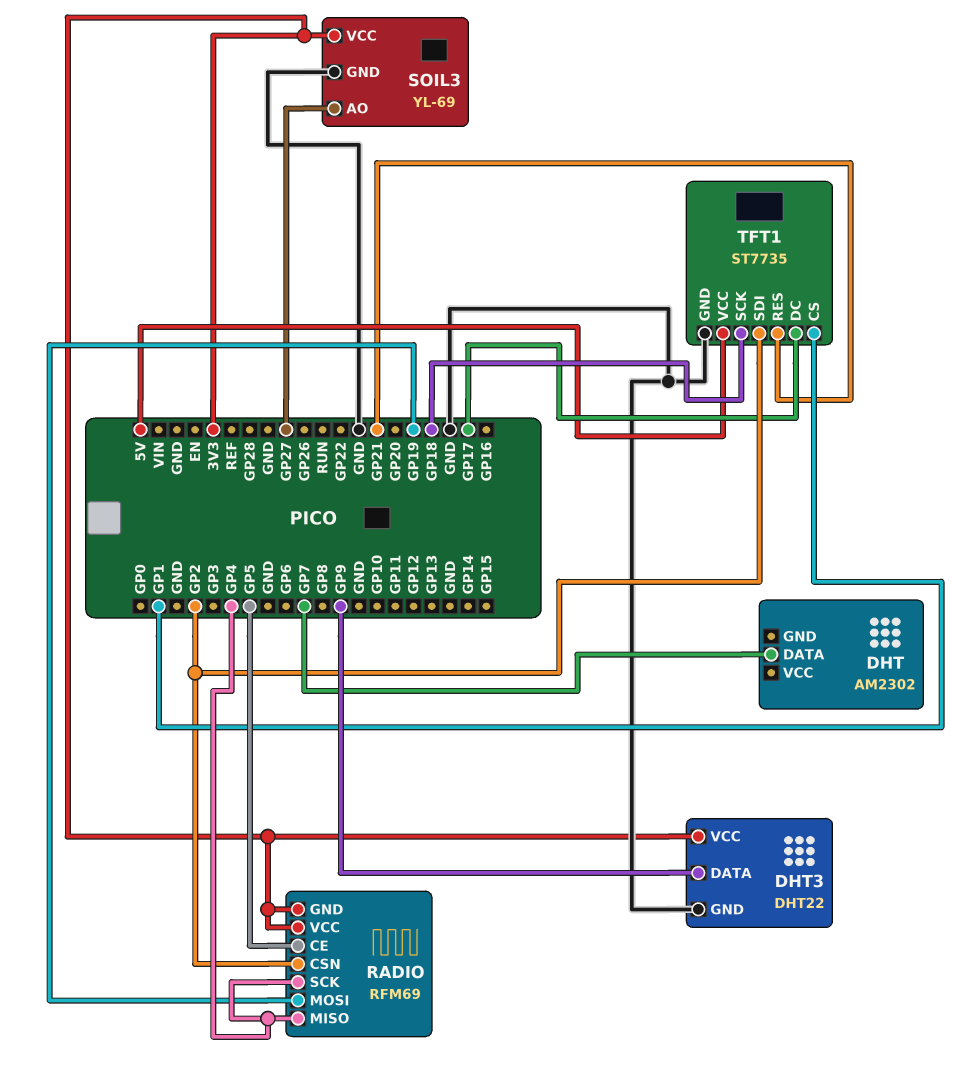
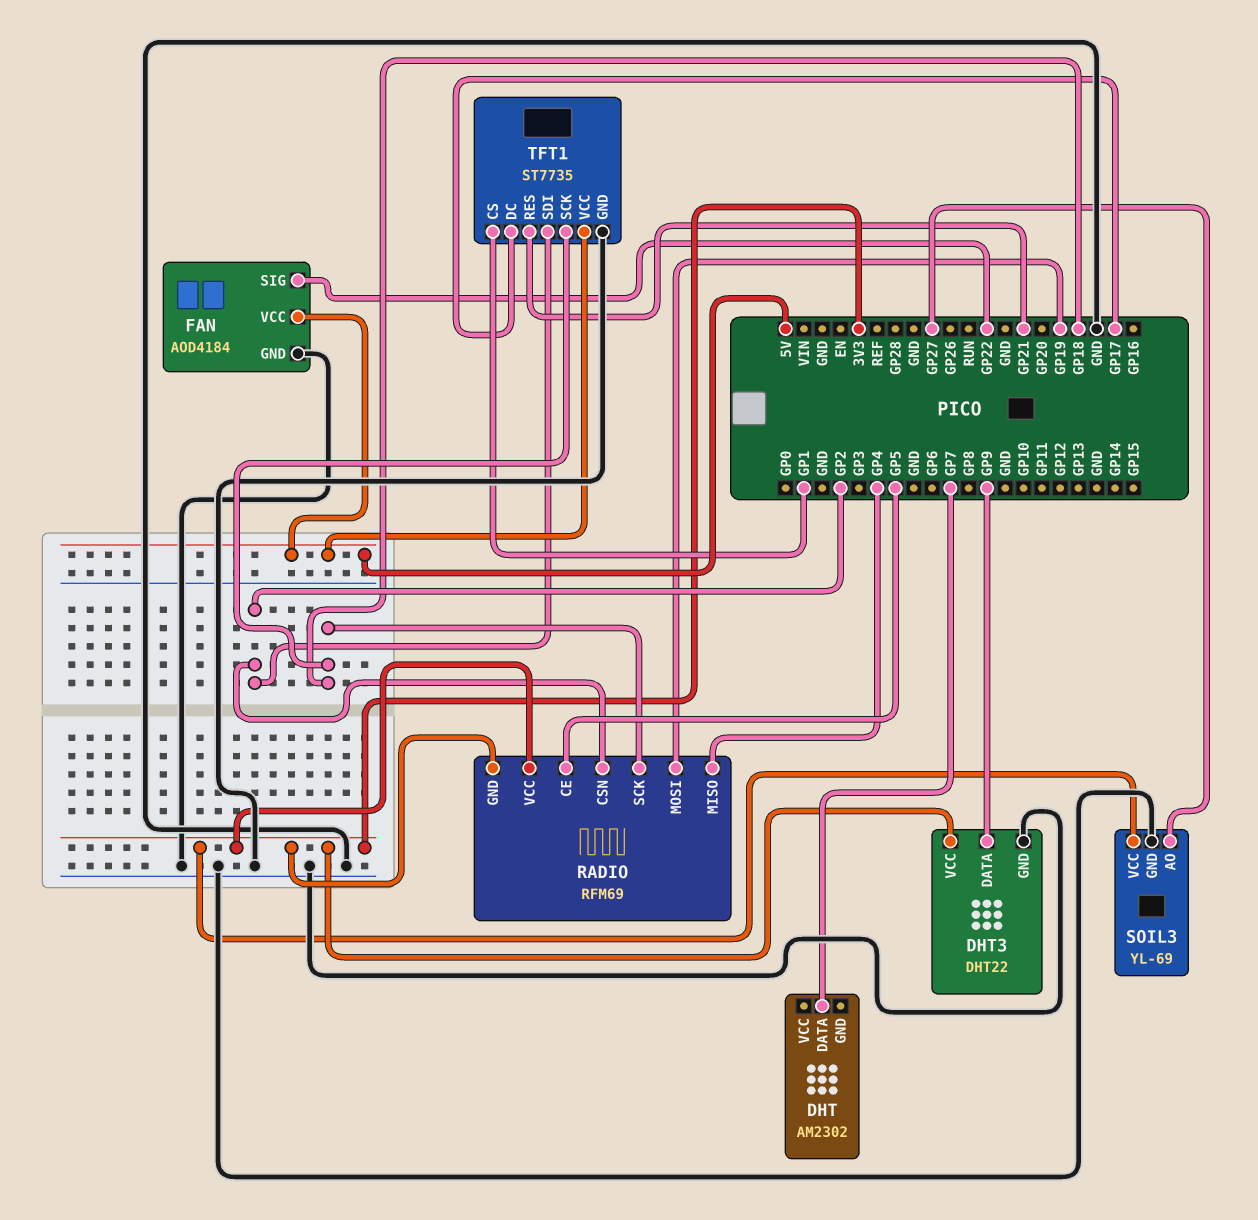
FAN: none -> AOD4184
FAN pin GND: none -> GND
FAN pin SIG: none -> GP22
FAN pin VCC: none -> 5V
RADIO pin SCK: GP4 -> GP18

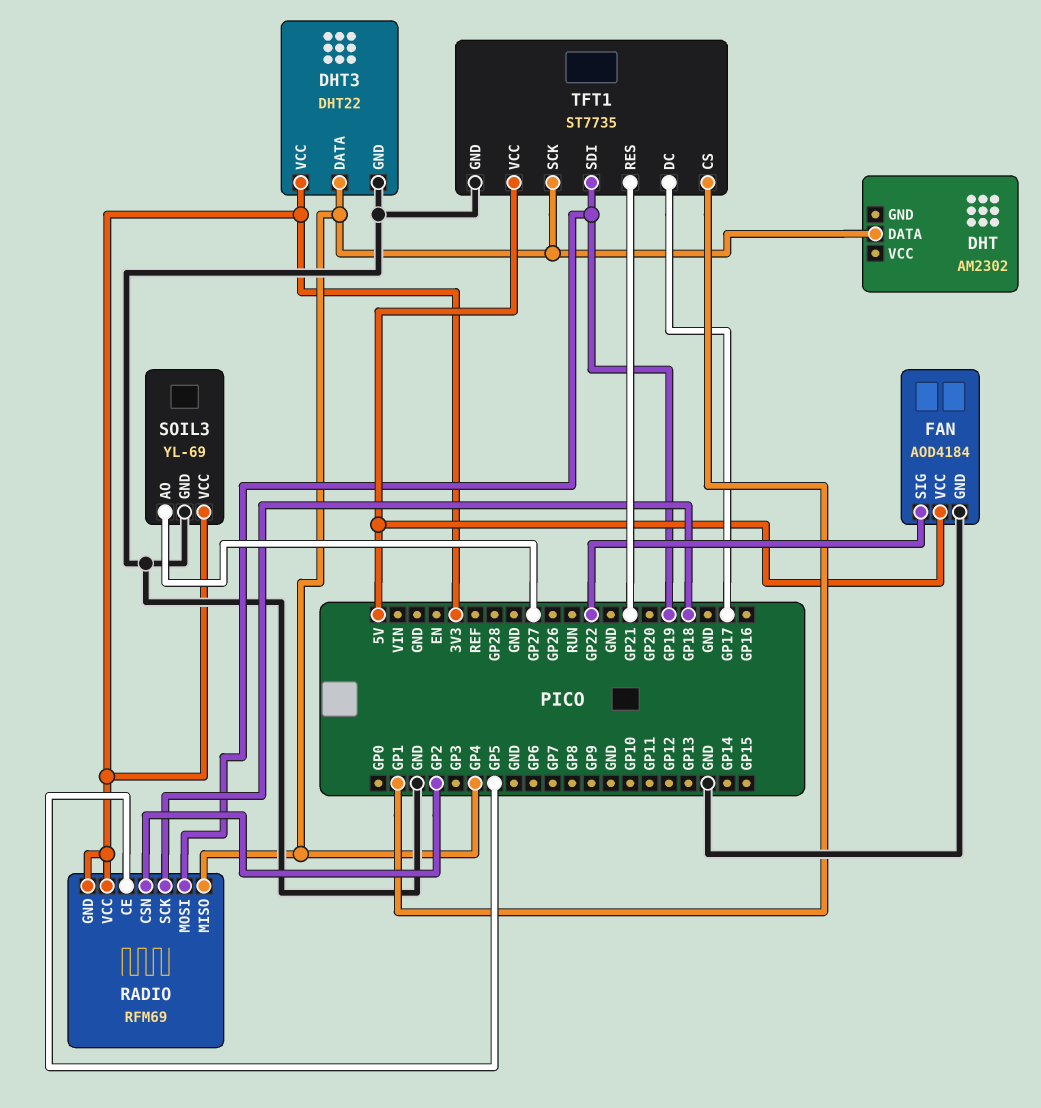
DHT pin DATA: GP7 -> GP4
DHT3 pin DATA: GP9 -> GP4
TFT1 pin SCK: GP18 -> GP4
TFT1 pin SDI: GP2 -> GP19

